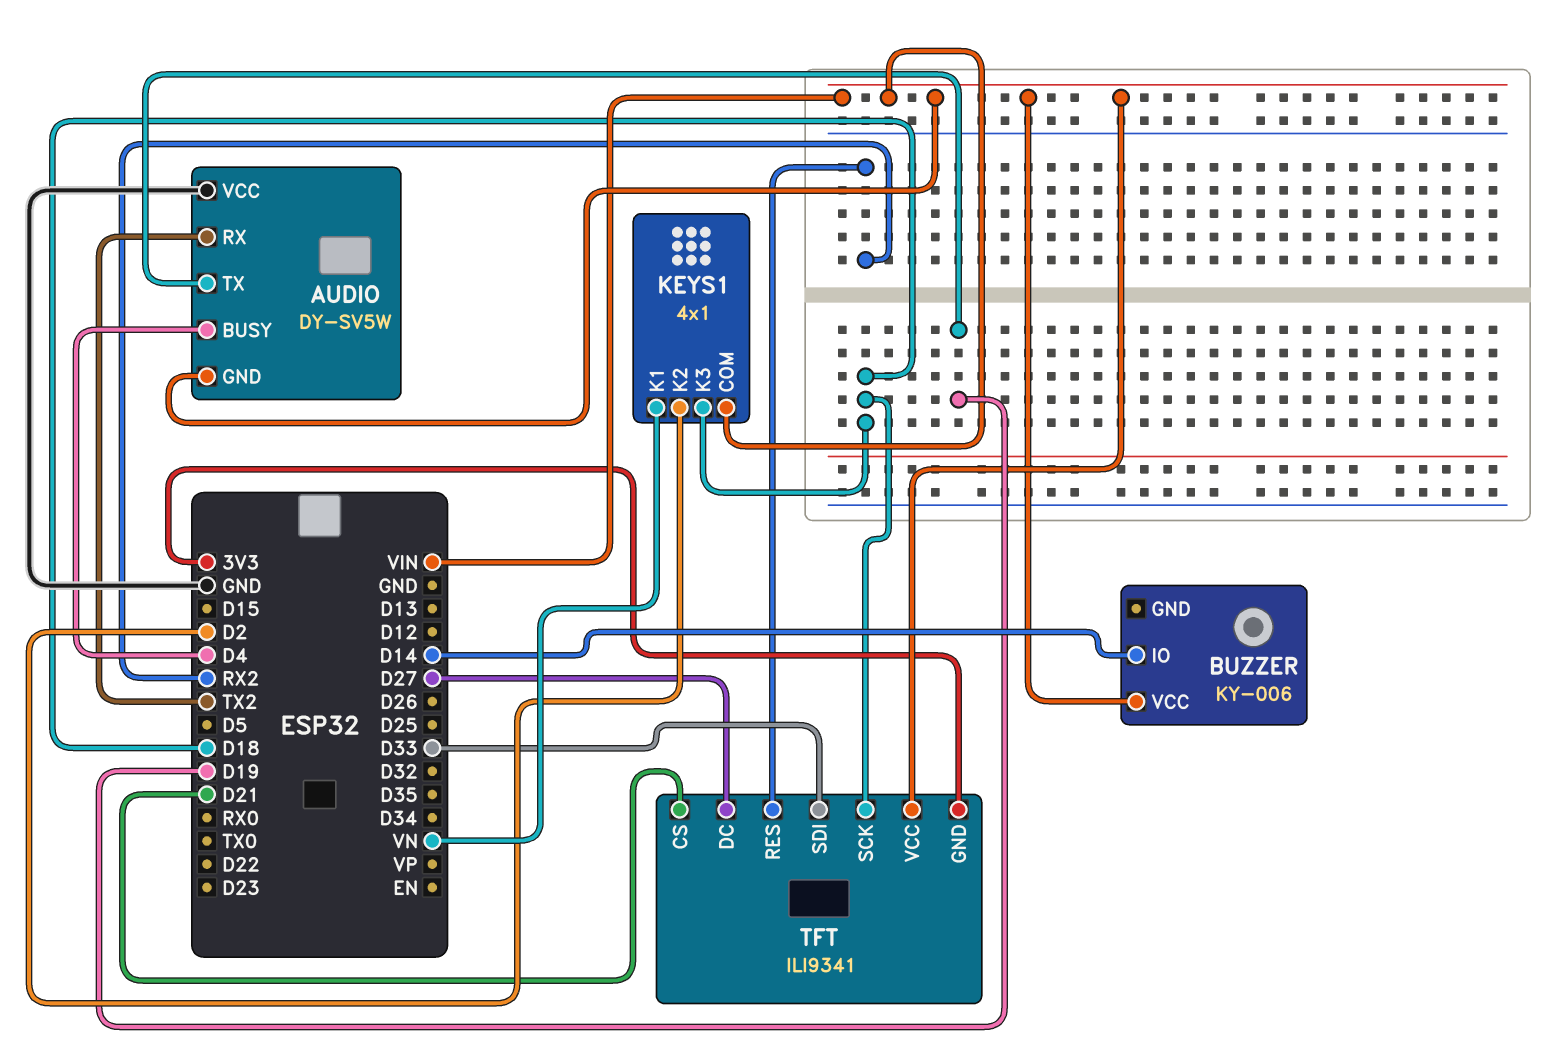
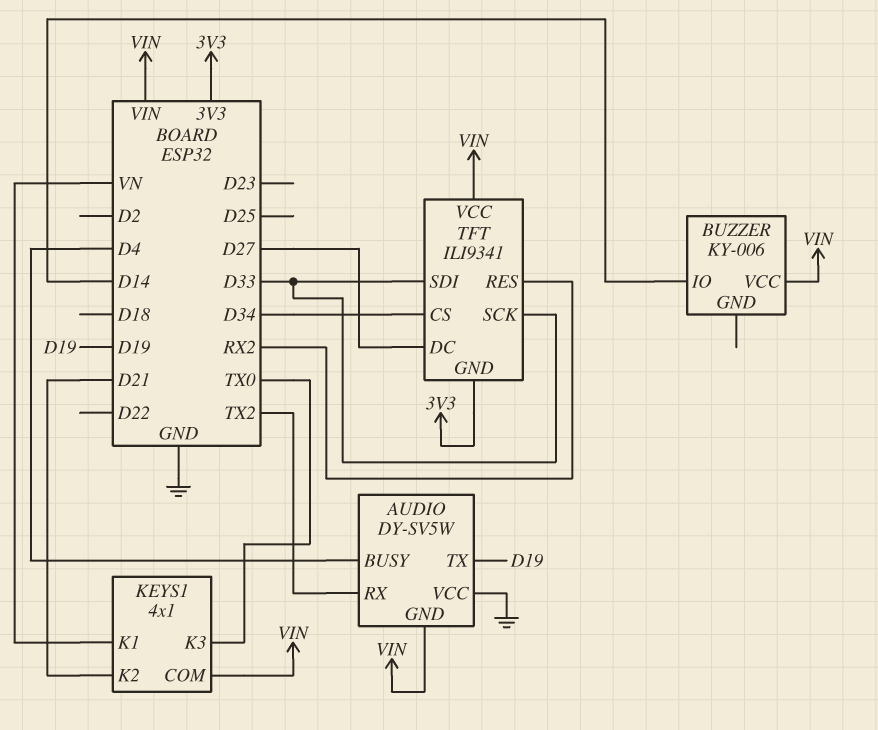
KEYS1 pin K2: D2 -> D21
KEYS1 pin K3: D18 -> TX0
TFT pin CS: D21 -> D34
TFT pin SCK: D18 -> D33

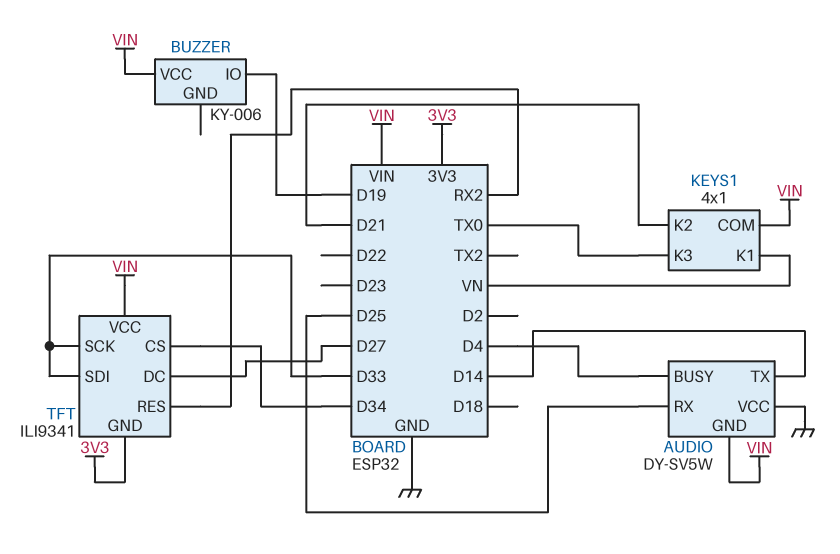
AUDIO pin RX: TX2 -> D25
AUDIO pin TX: D19 -> D14
BUZZER pin IO: D14 -> D19

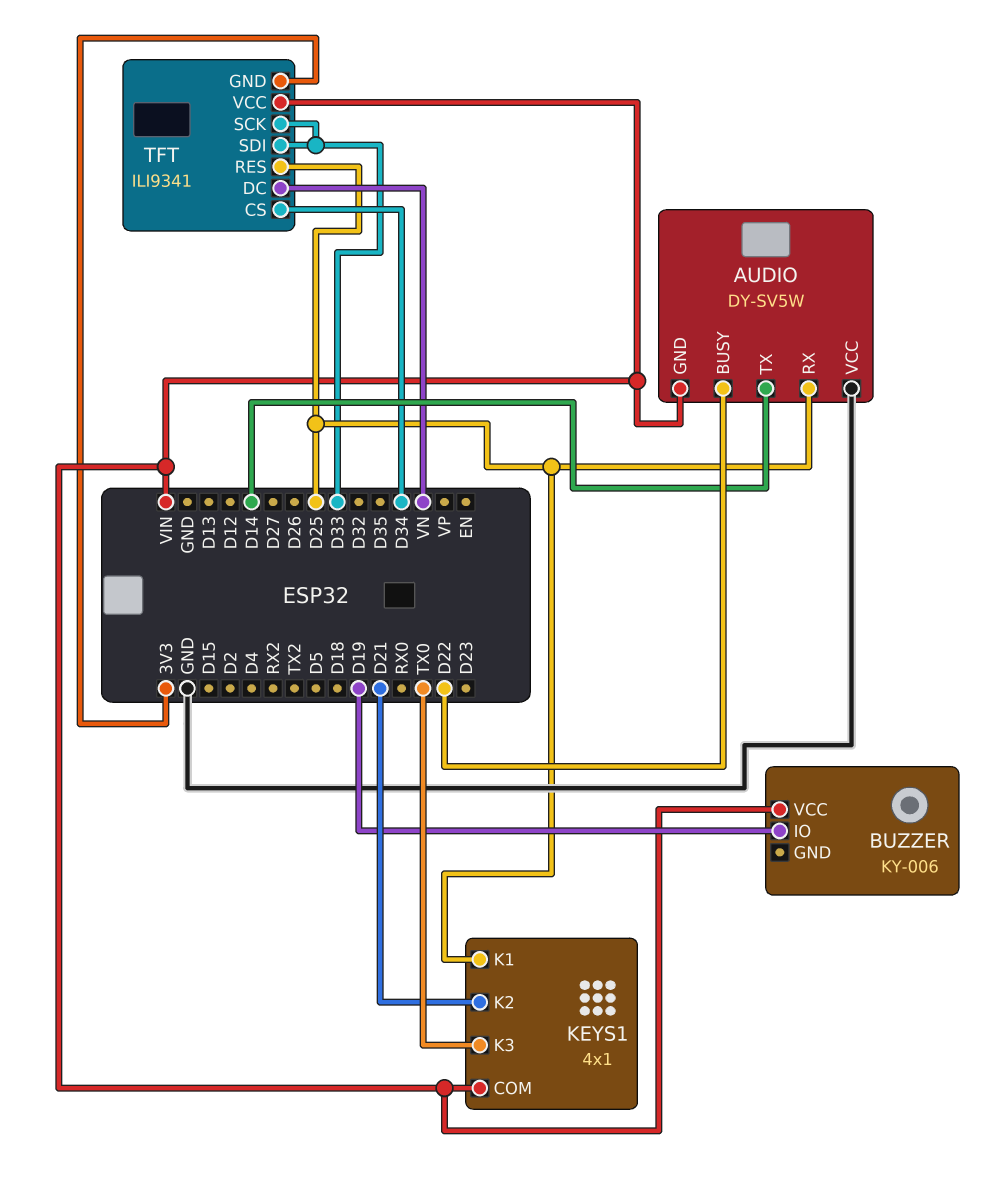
AUDIO pin BUSY: D4 -> D22
KEYS1 pin K1: VN -> D25
TFT pin DC: D27 -> VN
TFT pin RES: RX2 -> D25

